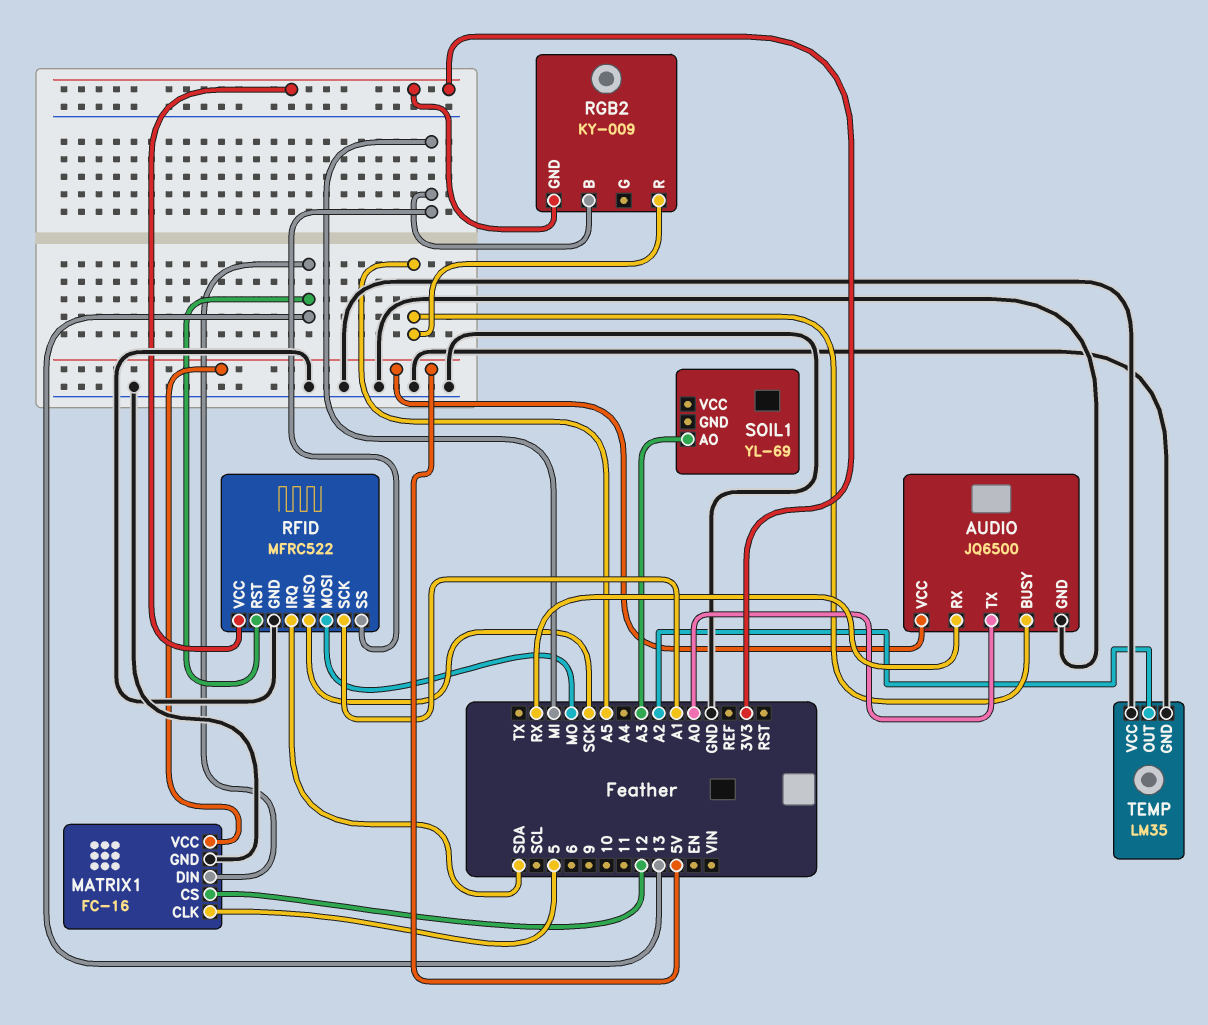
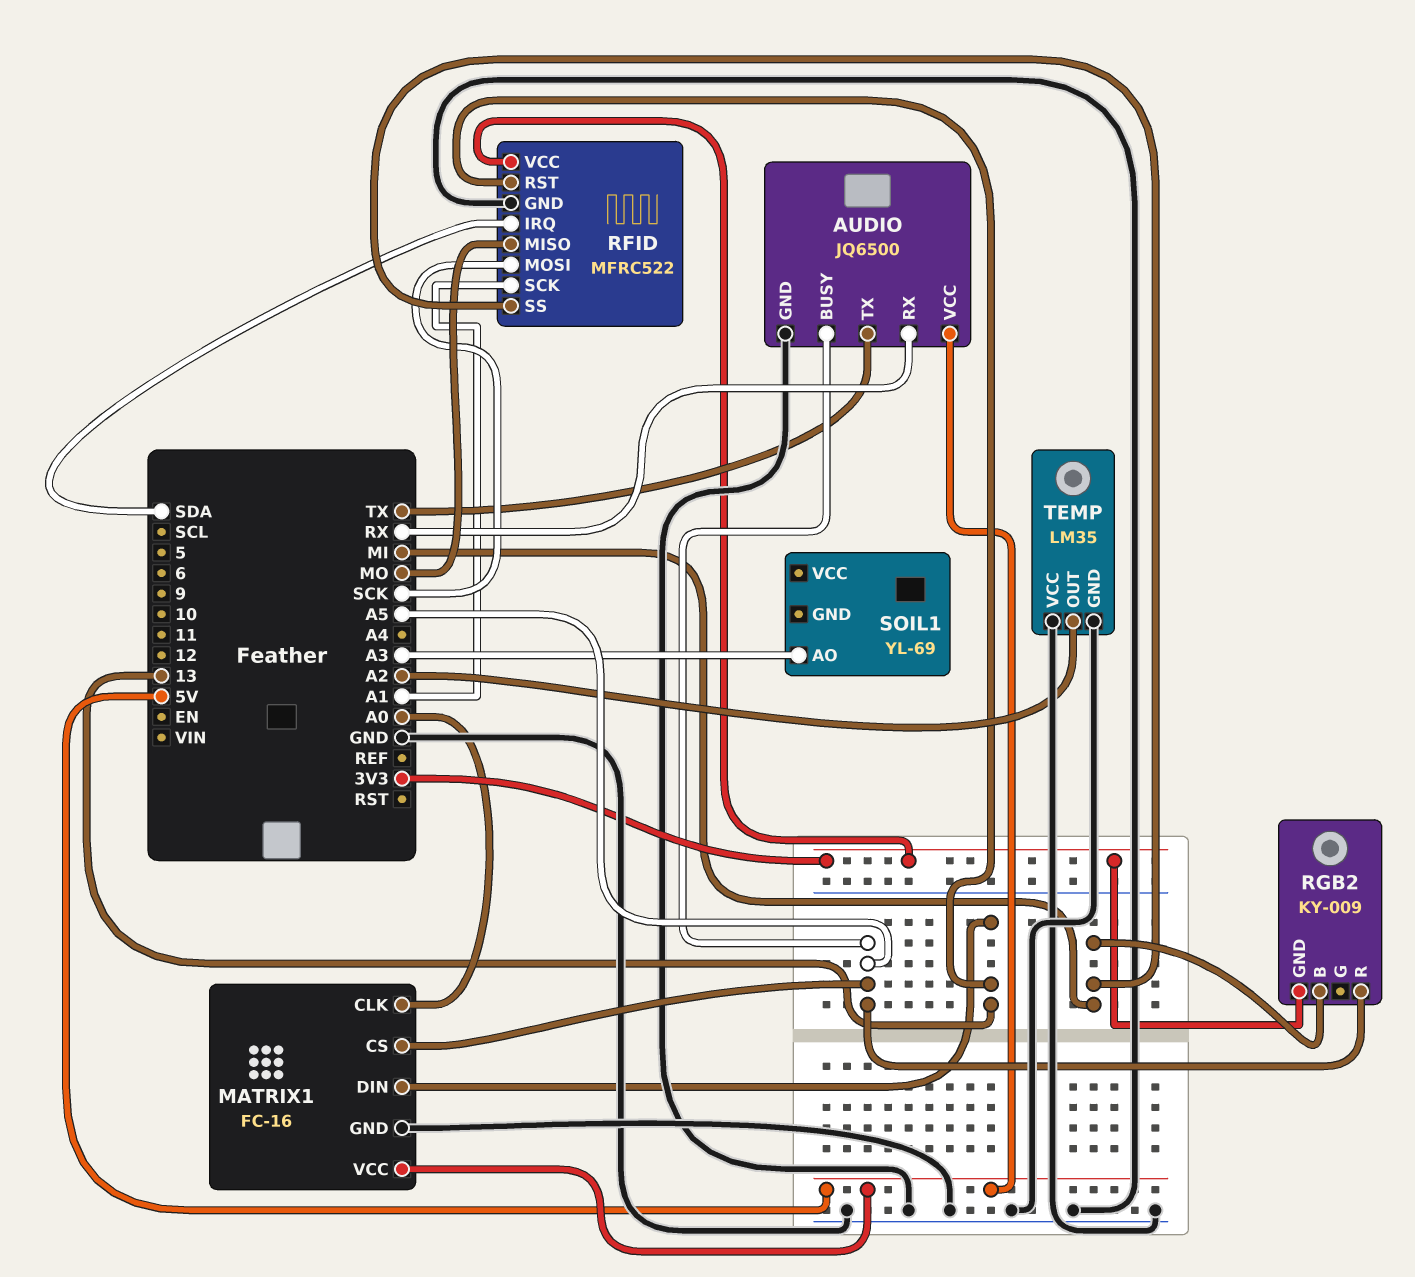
AUDIO pin TX: A0 -> TX
MATRIX1 pin CLK: 5 -> A0
MATRIX1 pin CS: 12 -> A5
RFID pin MISO: SCK -> MO
RFID pin MOSI: MO -> SCK

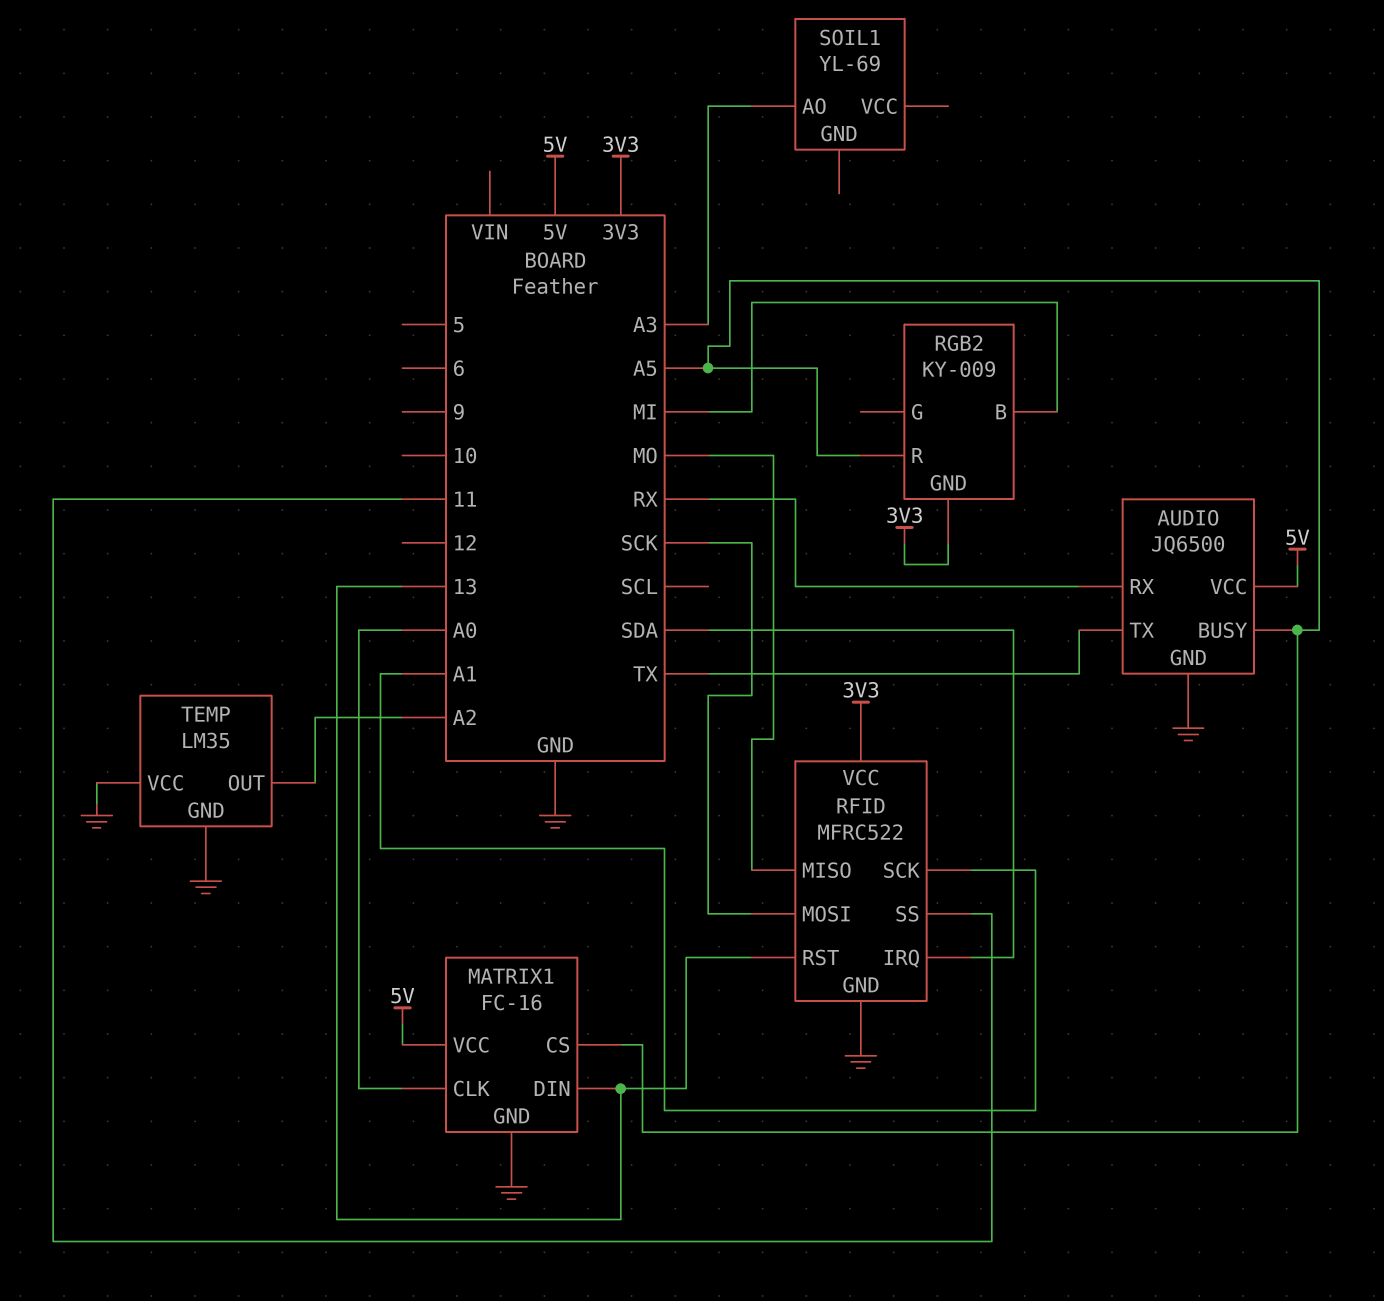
RFID pin SS: MI -> 11

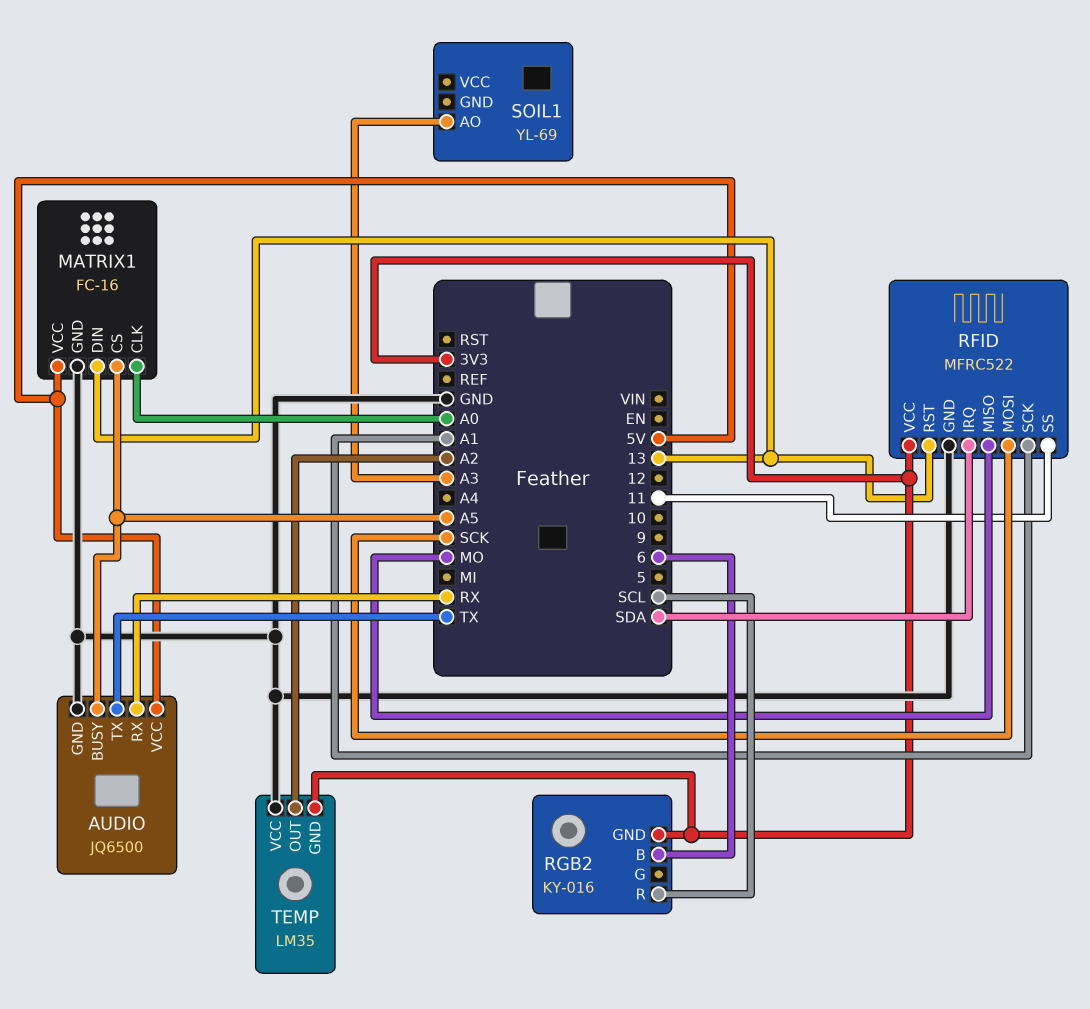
RGB2: KY-009 -> KY-016
RGB2 pin B: MI -> 6
RGB2 pin R: A5 -> SCL
TEMP pin GND: GND -> 3V3

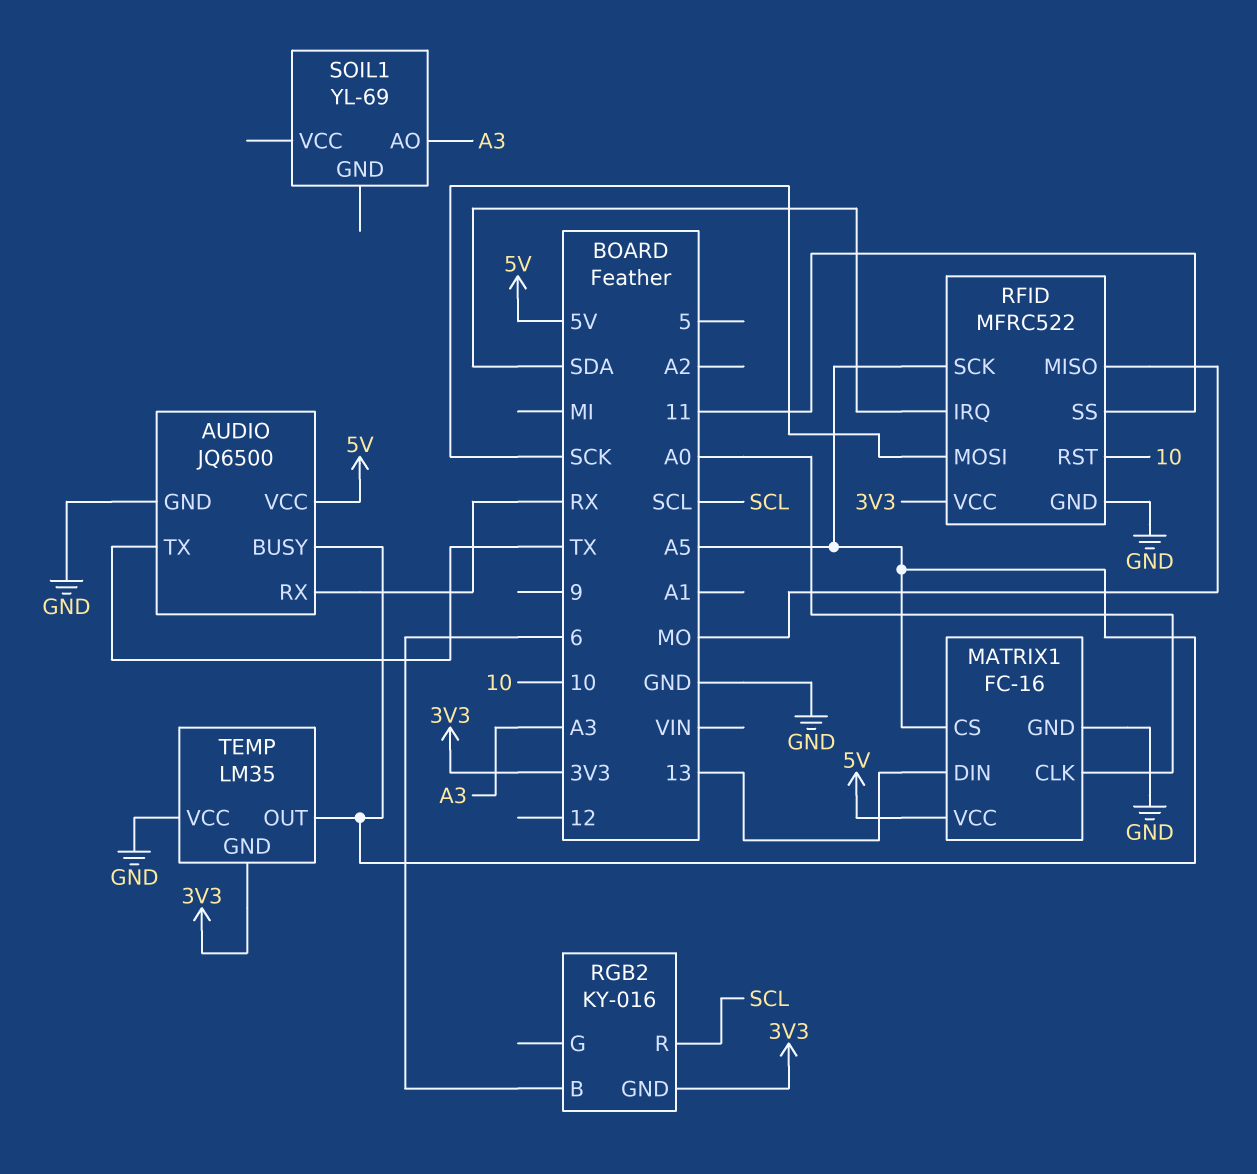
RFID pin RST: 13 -> 10
RFID pin SCK: A1 -> A5
TEMP pin OUT: A2 -> A5

